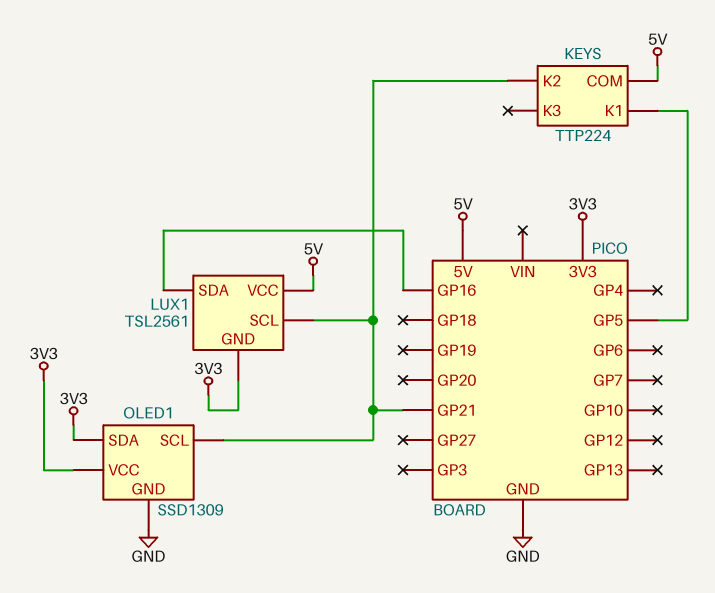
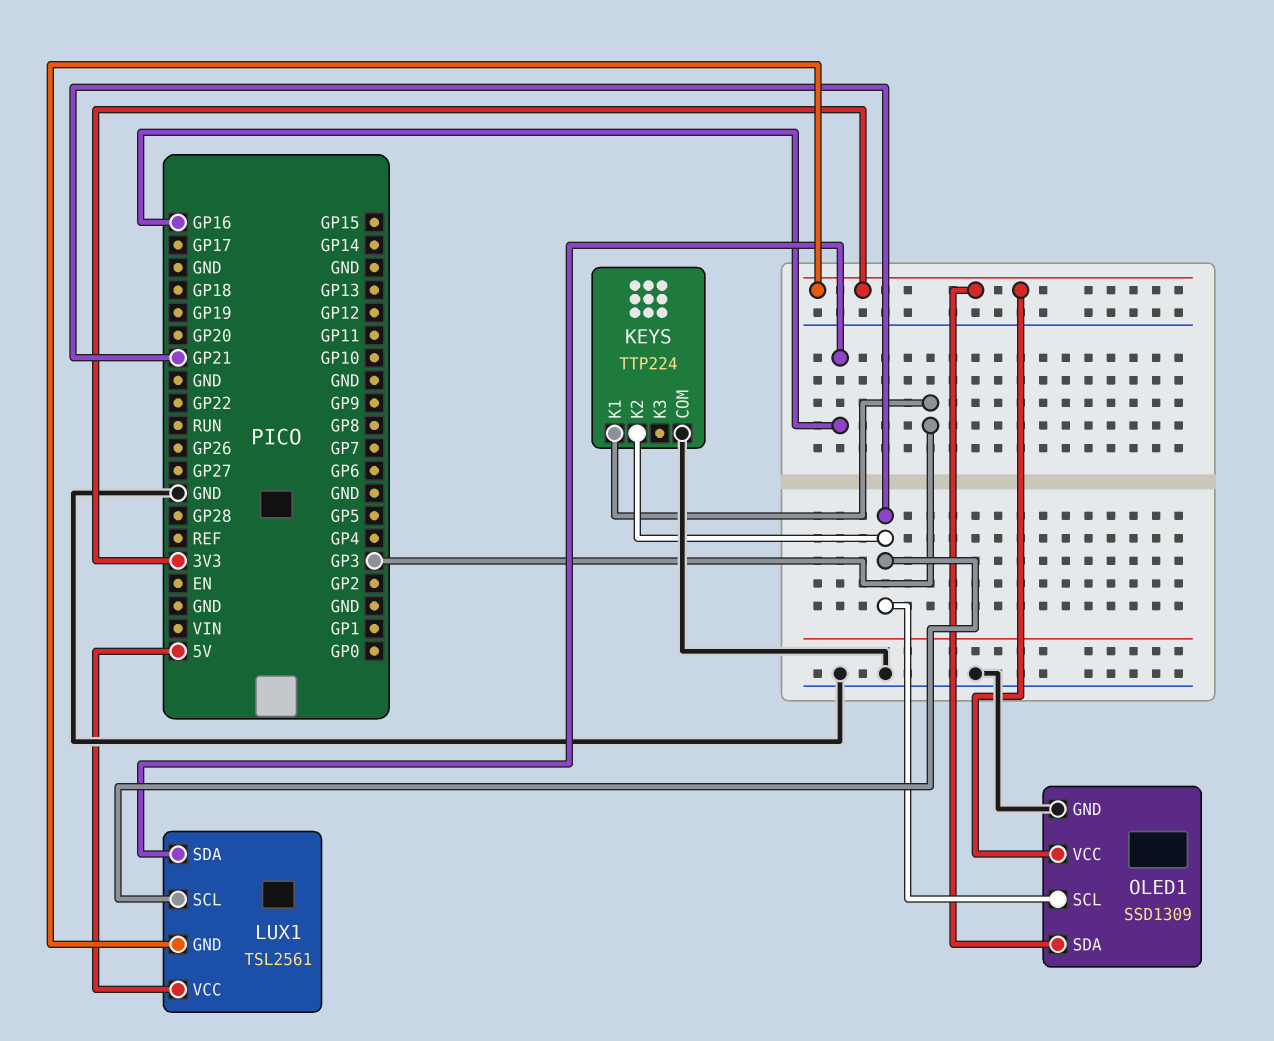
KEYS pin COM: 5V -> GND
KEYS pin K1: GP5 -> GP3

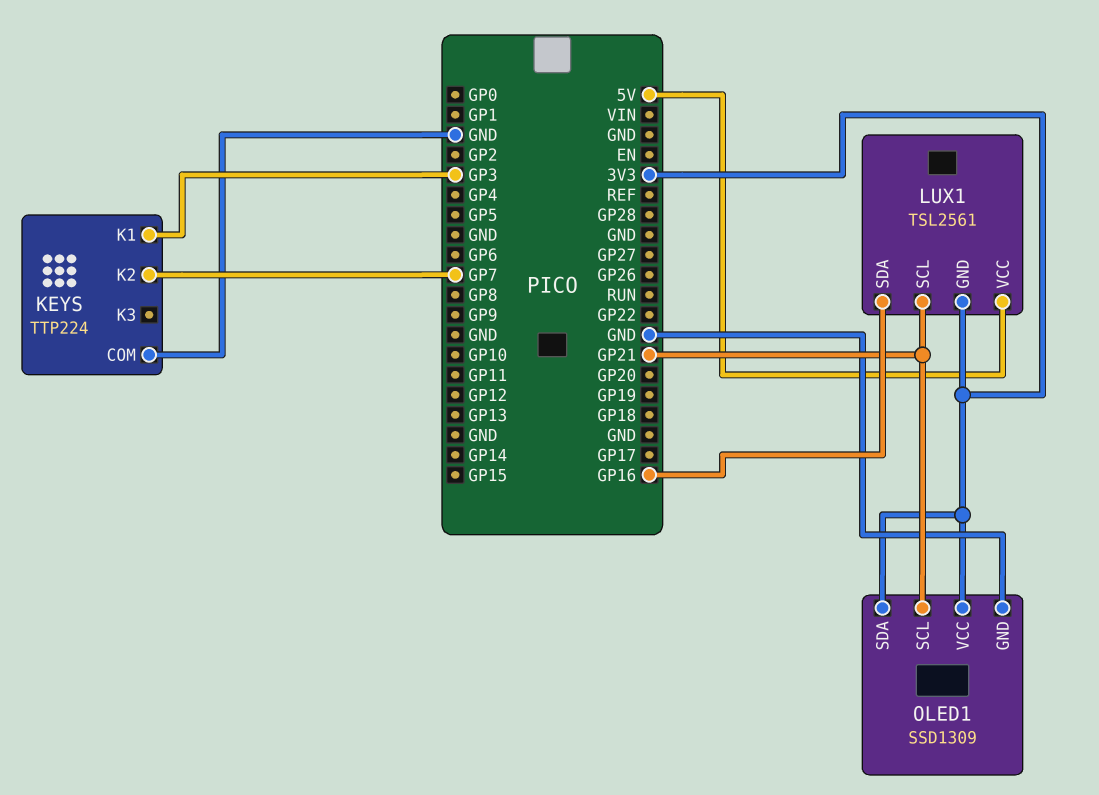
KEYS pin K2: GP21 -> GP7

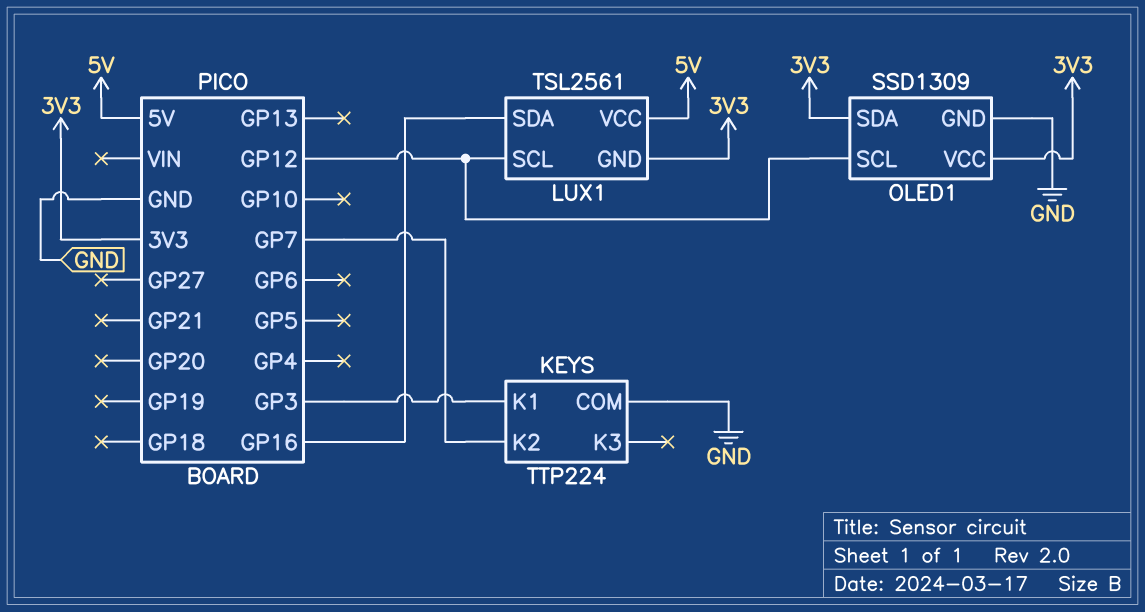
LUX1 pin SCL: GP21 -> GP12
OLED1 pin SCL: GP21 -> GP12

